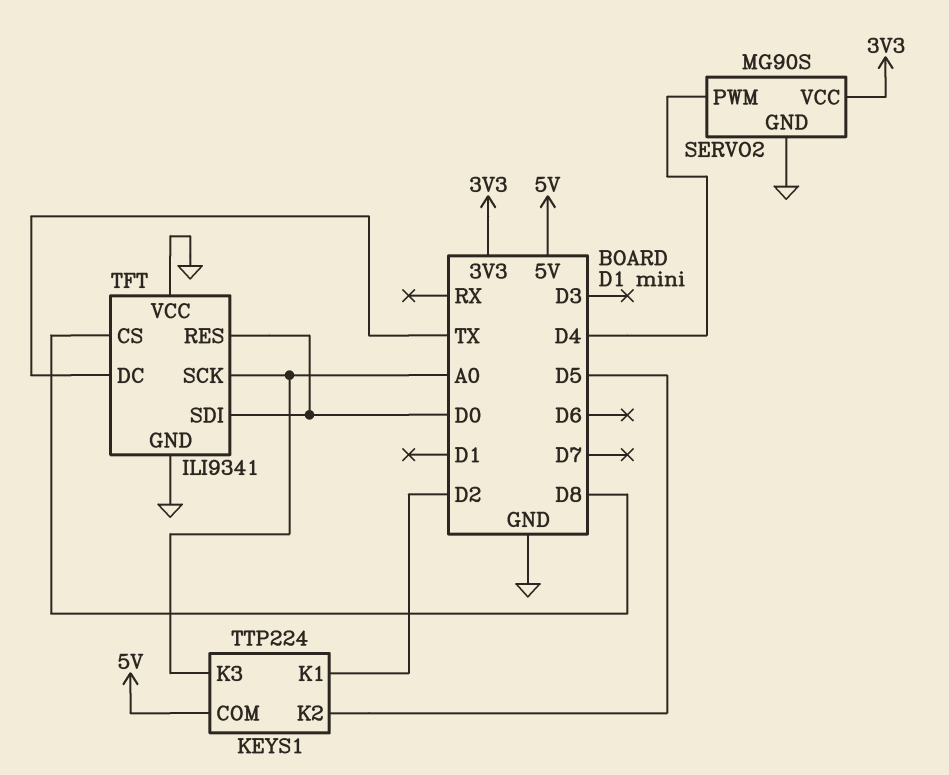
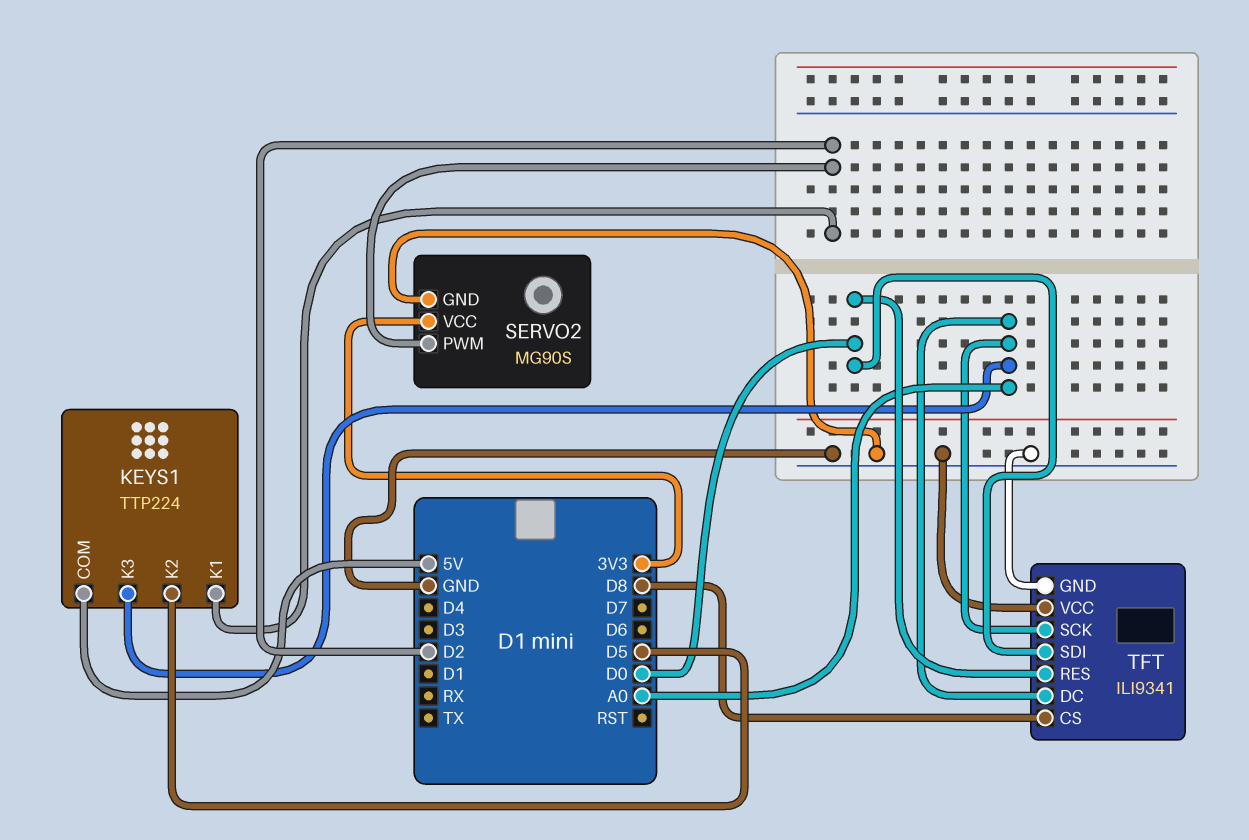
SERVO2 pin PWM: D4 -> D2
TFT pin DC: TX -> A0

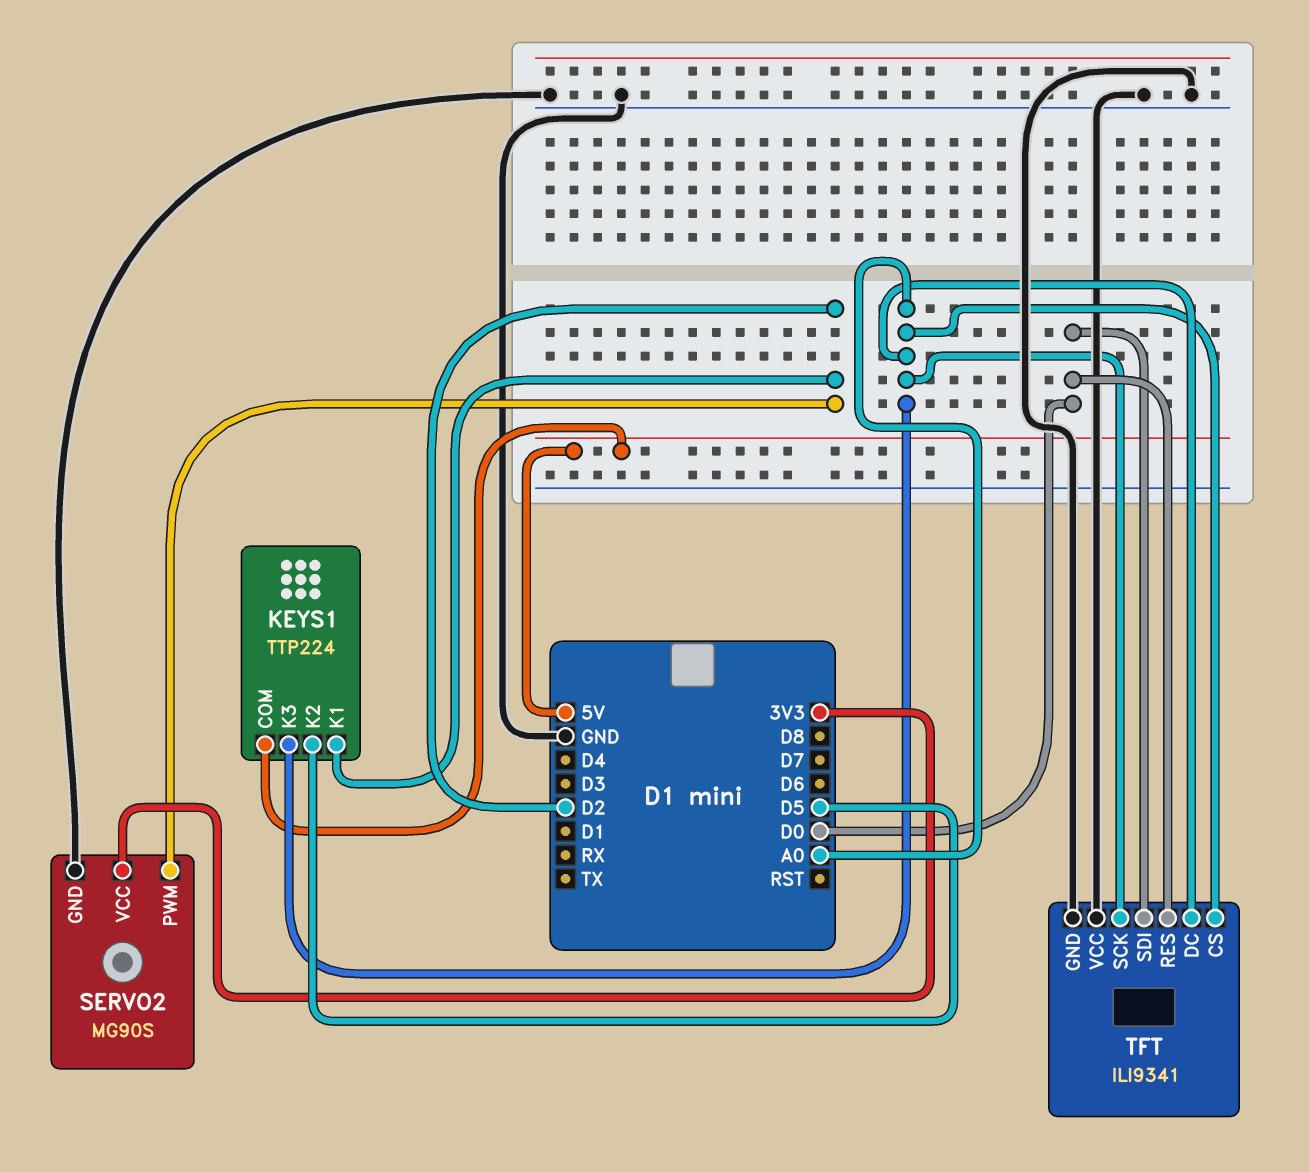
TFT pin CS: D8 -> A0

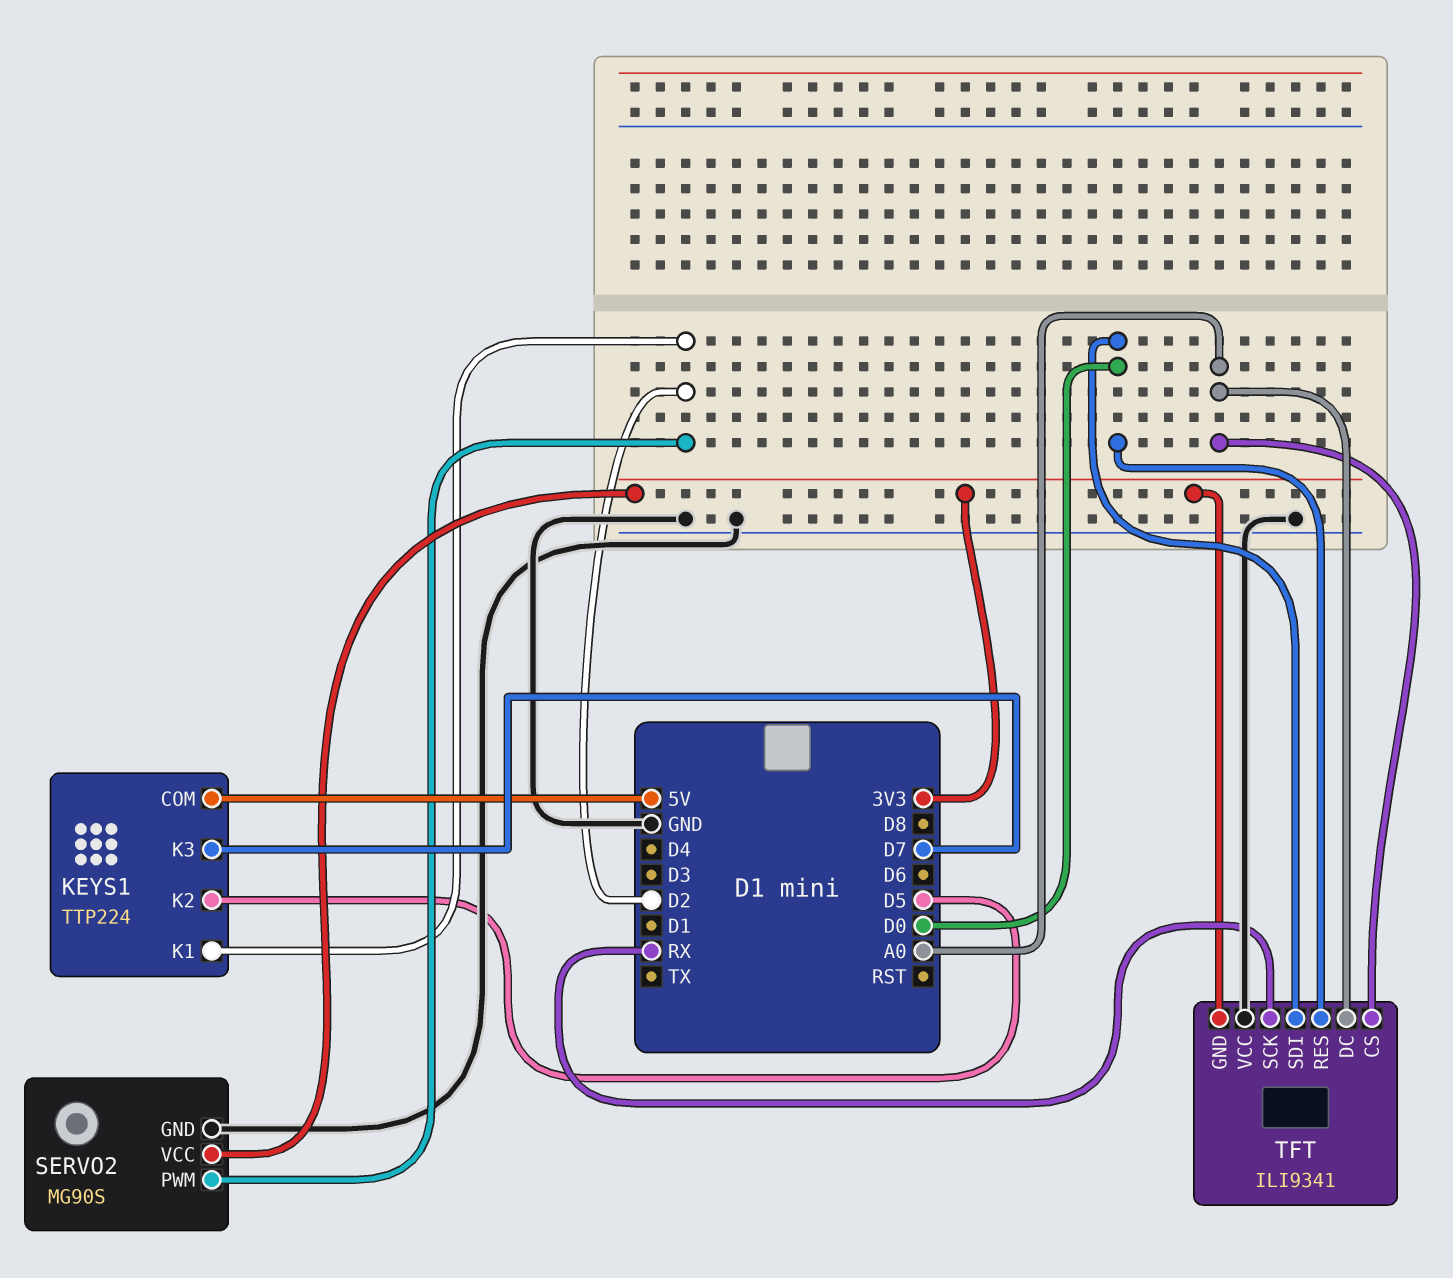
KEYS1 pin K3: A0 -> D7
TFT pin GND: GND -> 3V3
TFT pin SCK: A0 -> RX

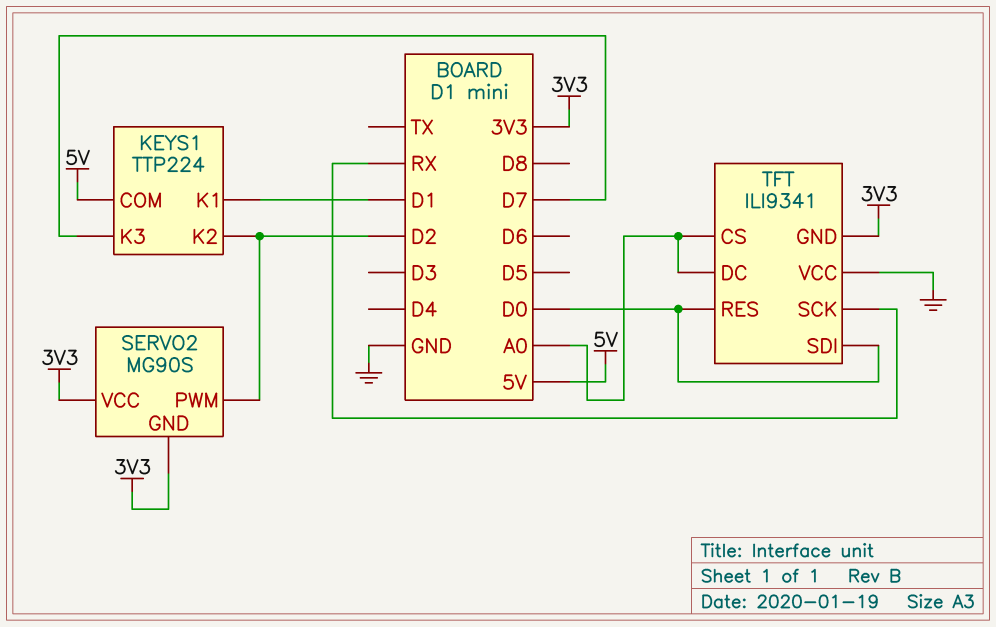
KEYS1 pin K1: D2 -> D1
KEYS1 pin K2: D5 -> D2
SERVO2 pin GND: GND -> 3V3

